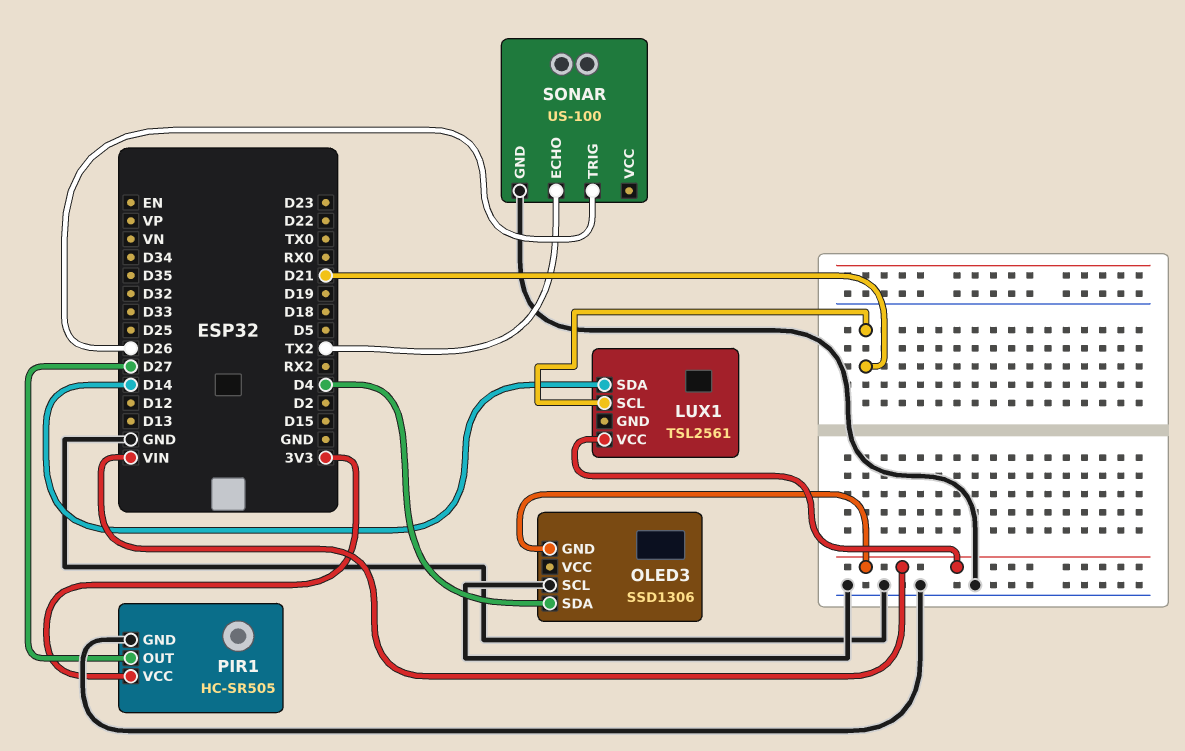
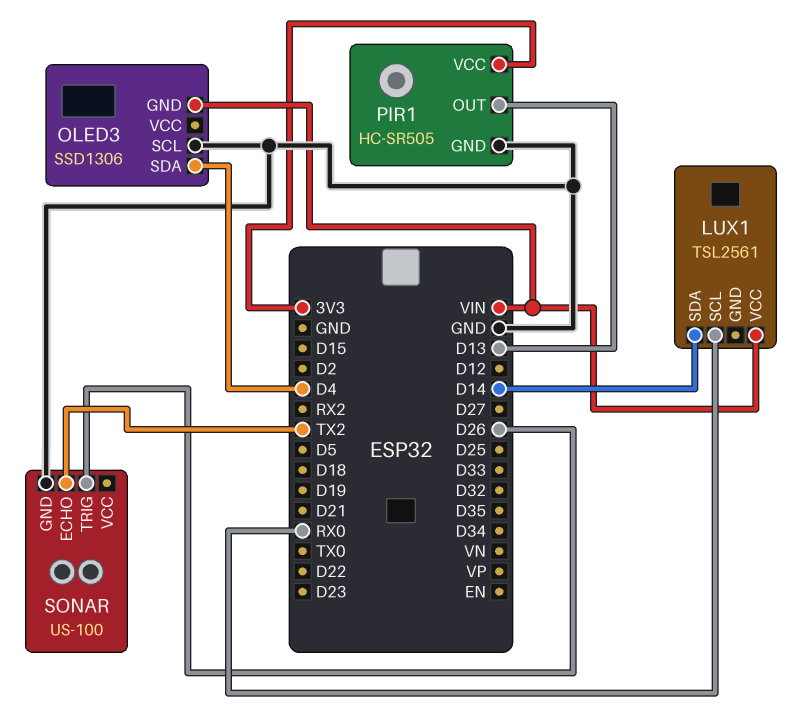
LUX1 pin SCL: D21 -> RX0
PIR1 pin OUT: D27 -> D13

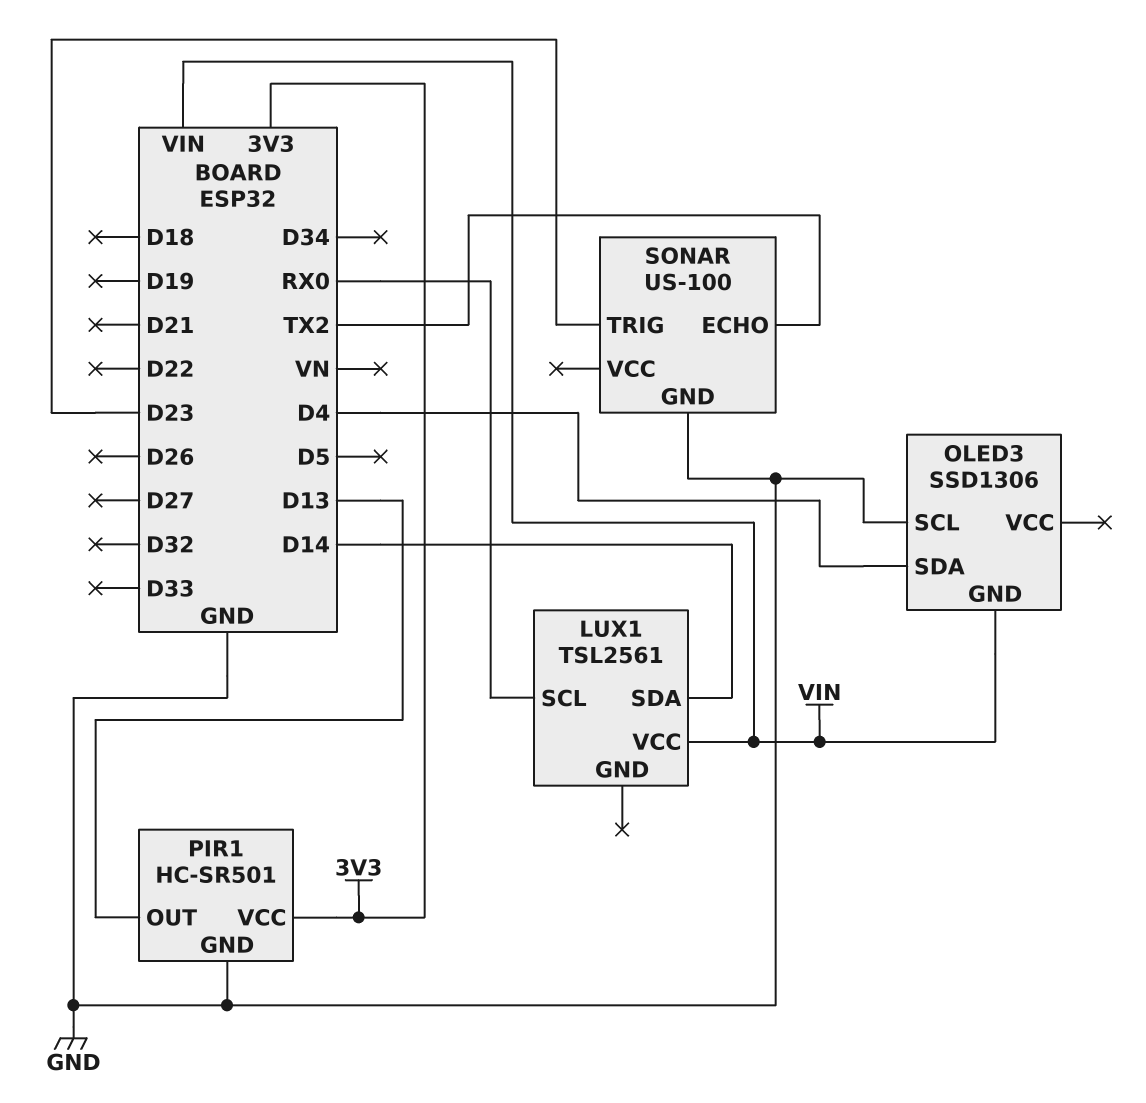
PIR1: HC-SR505 -> HC-SR501
SONAR pin TRIG: D26 -> D23

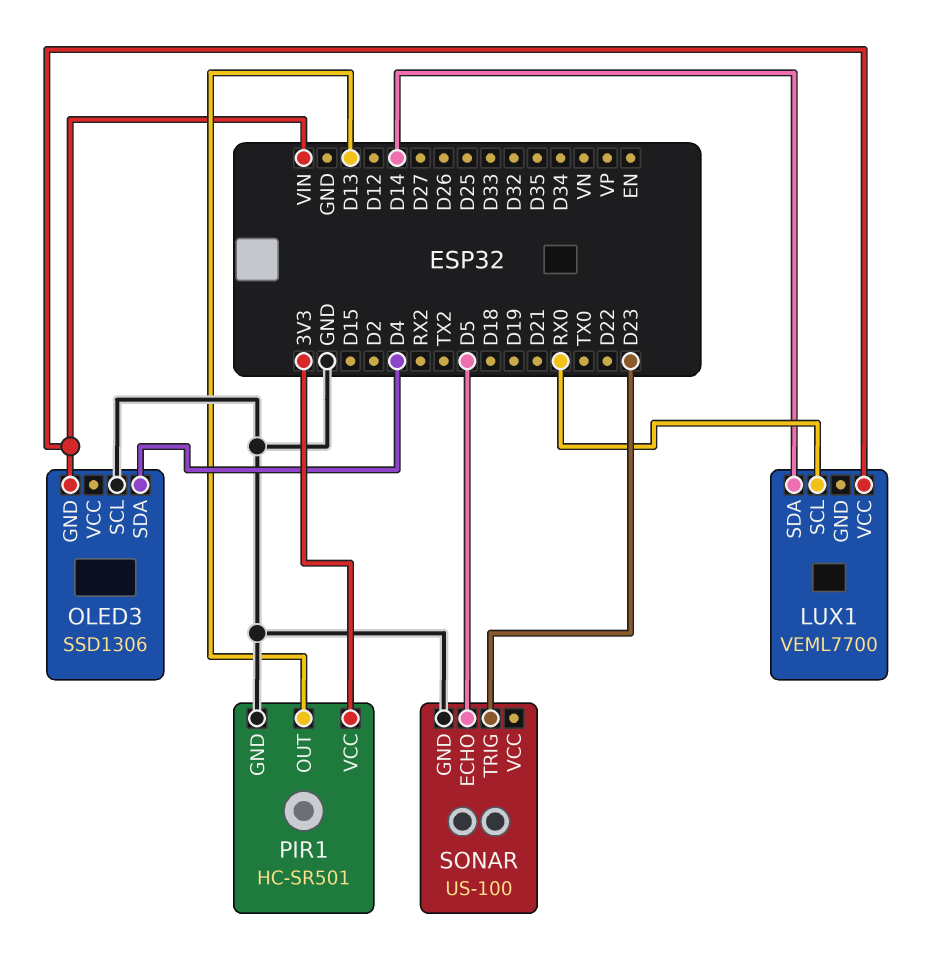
LUX1: TSL2561 -> VEML7700
SONAR pin ECHO: TX2 -> D5

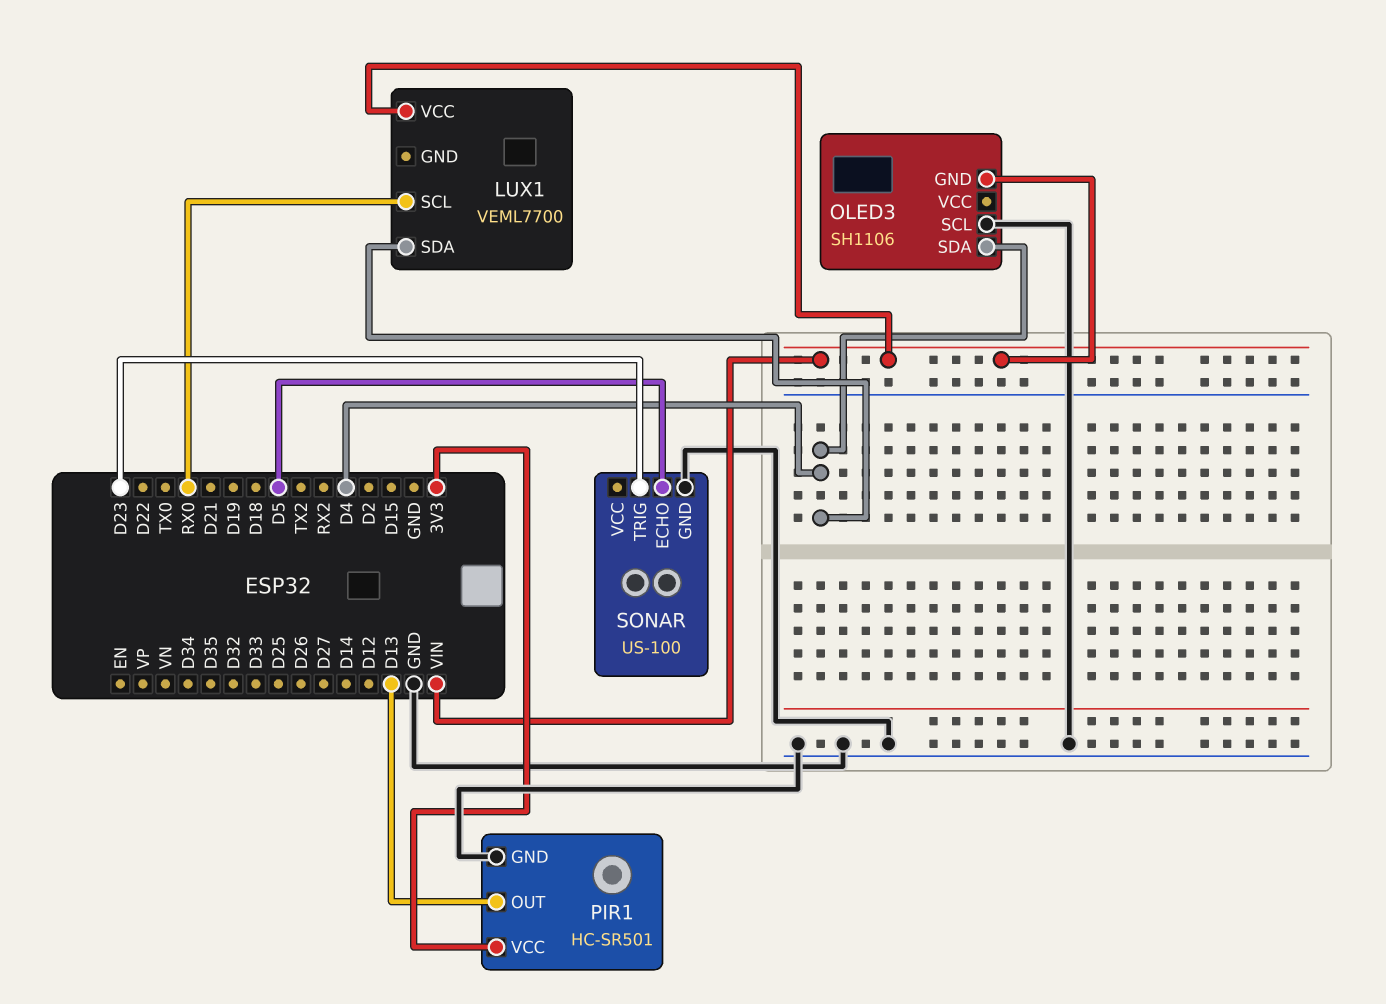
LUX1 pin SDA: D14 -> D4
OLED3: SSD1306 -> SH1106

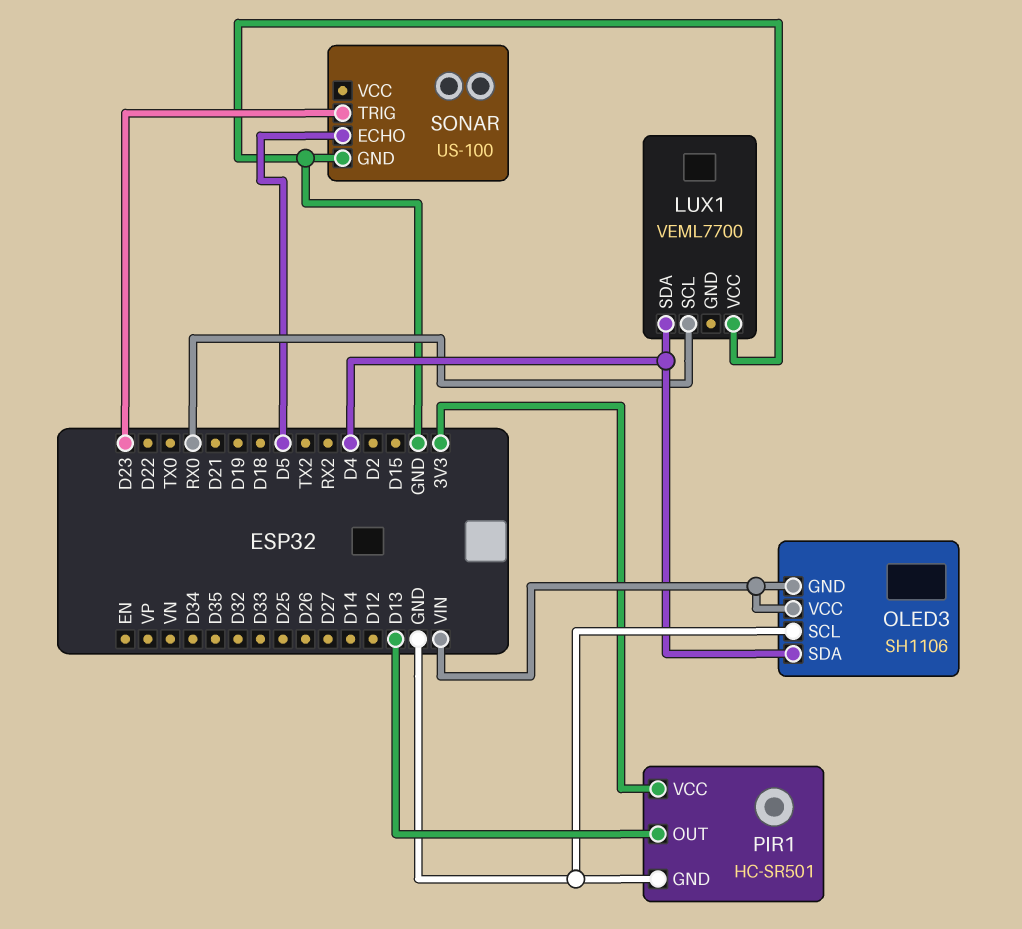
LUX1 pin VCC: VIN -> GND
OLED3 pin VCC: none -> VIN

